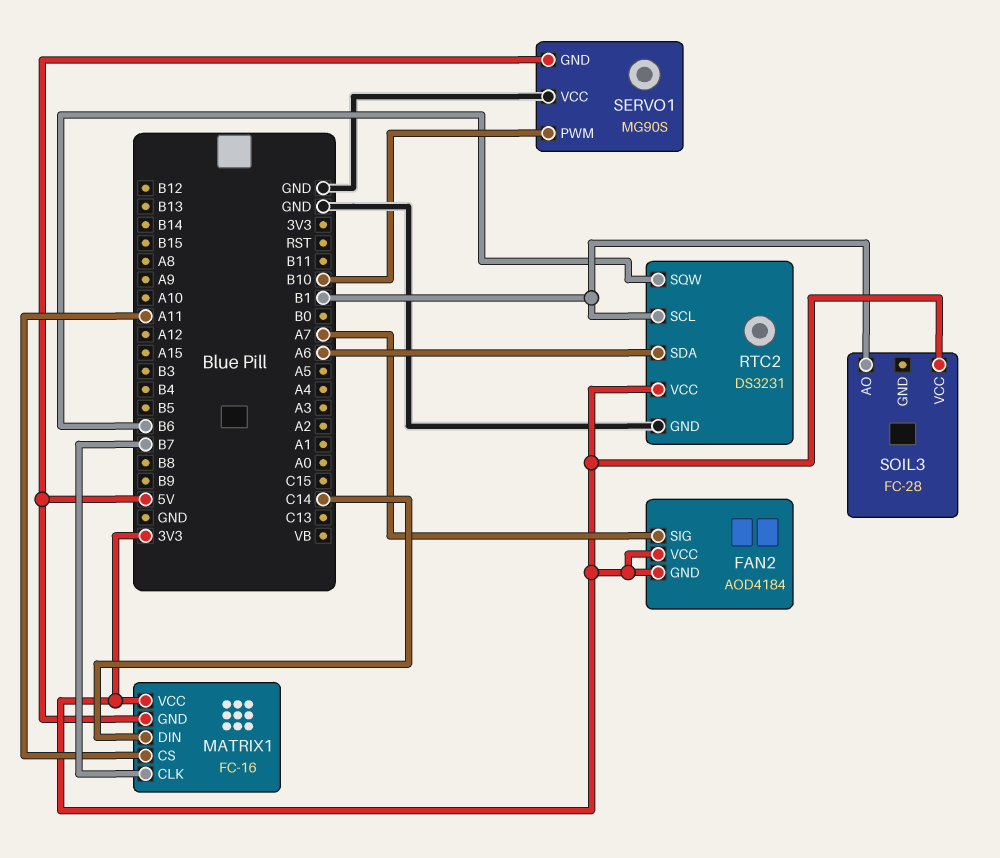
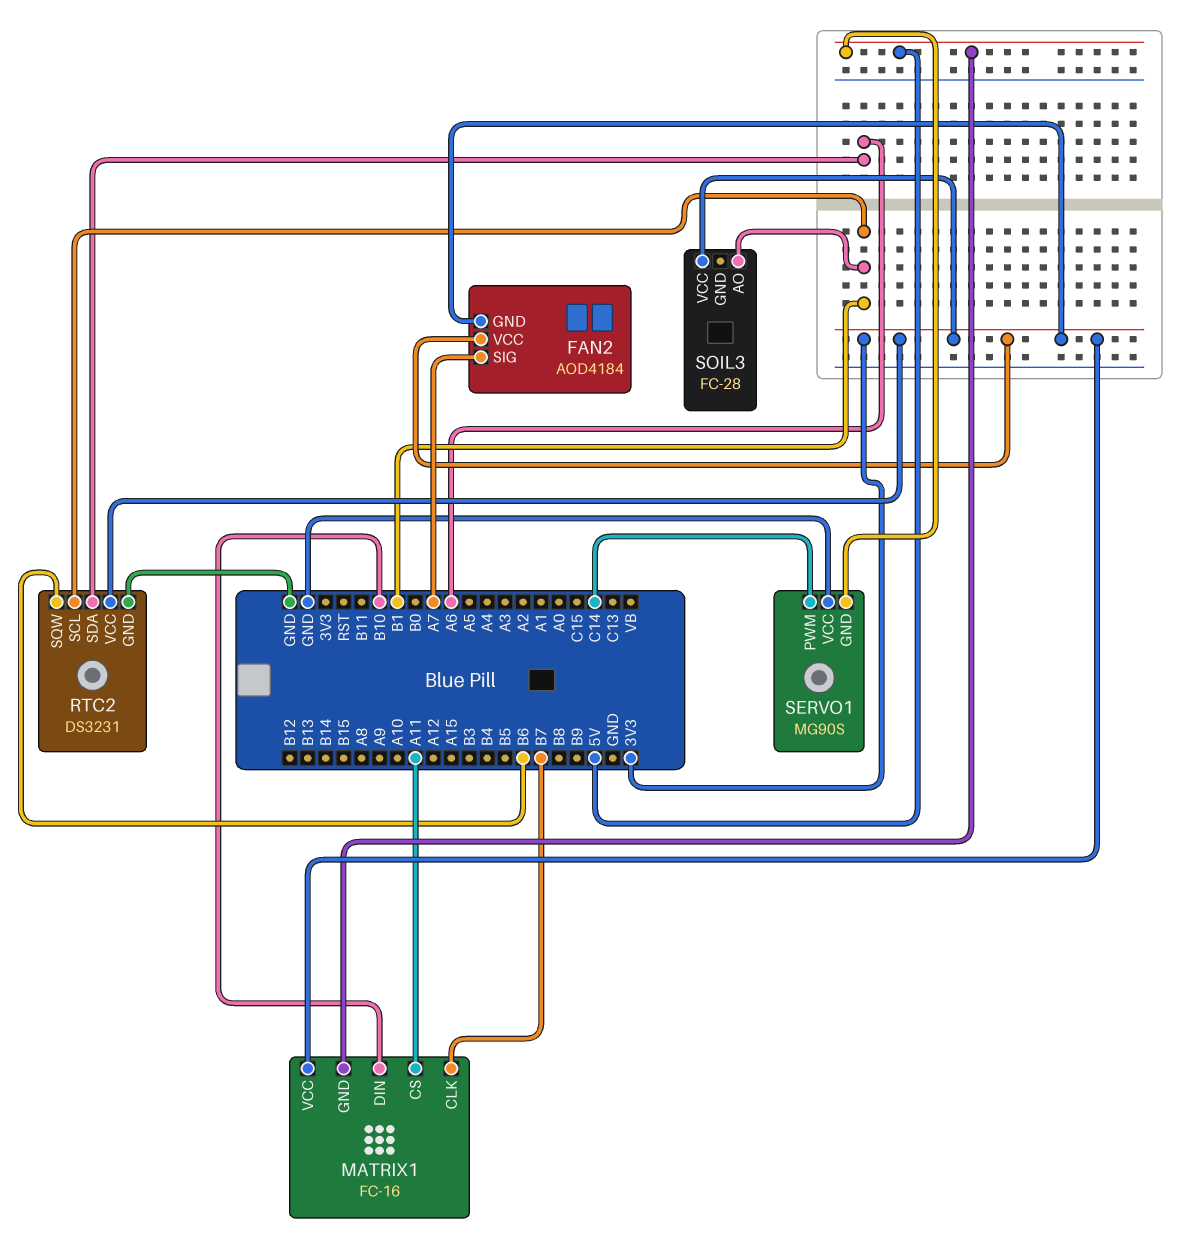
MATRIX1 pin DIN: C14 -> B10
SERVO1 pin PWM: B10 -> C14

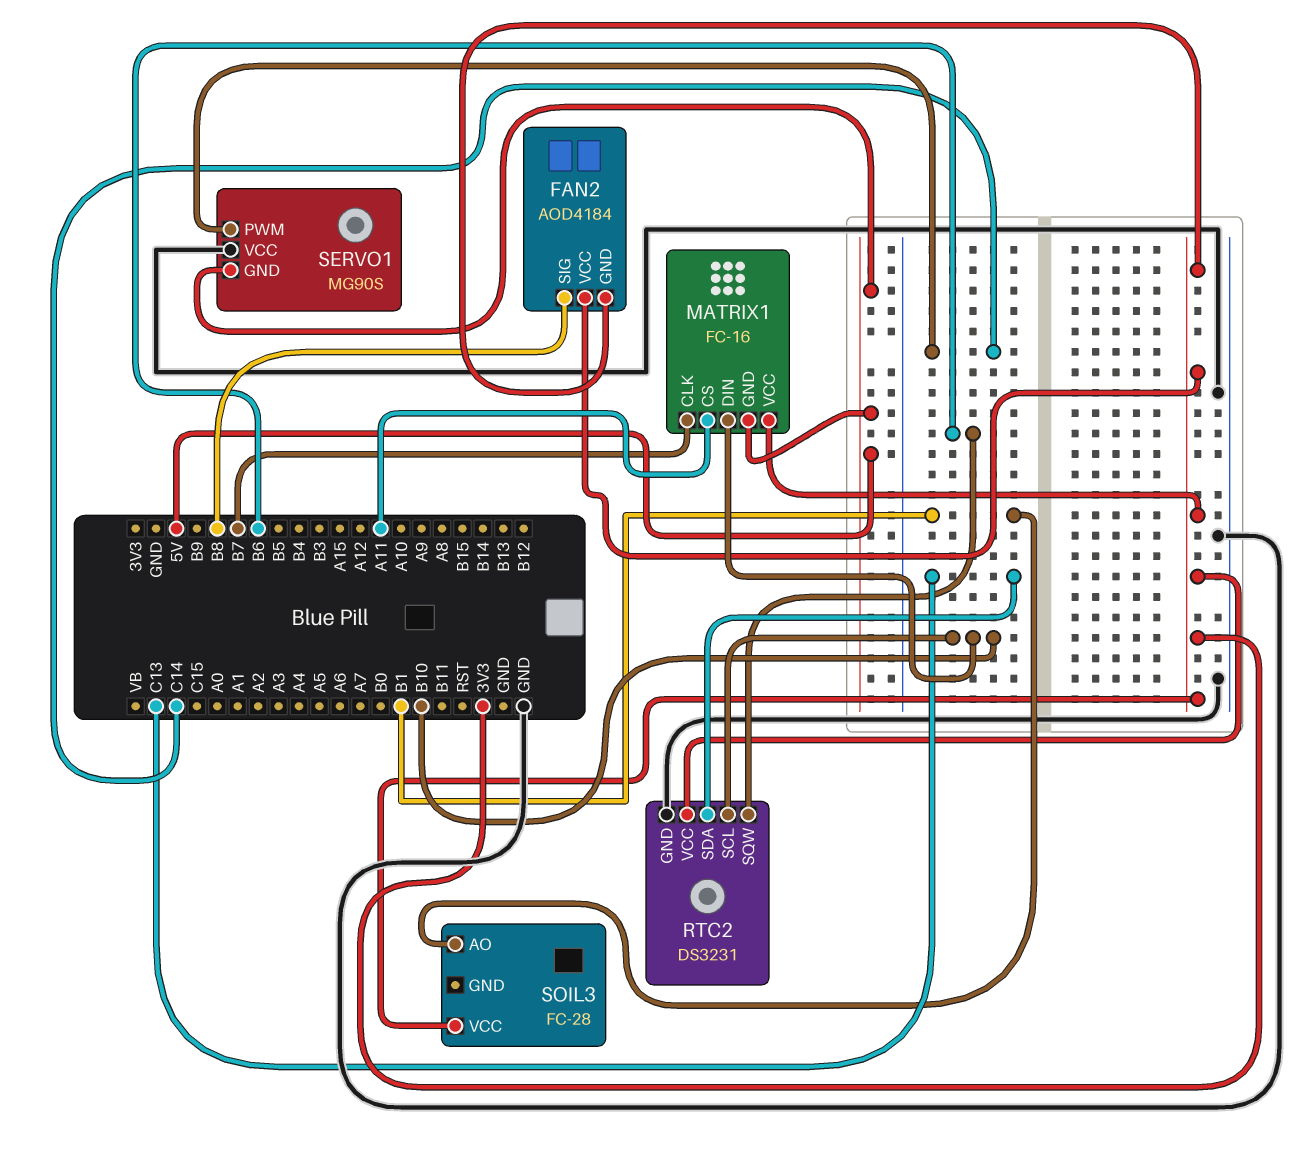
FAN2 pin SIG: A7 -> B8
RTC2 pin SCL: B1 -> B10
RTC2 pin SDA: A6 -> C13

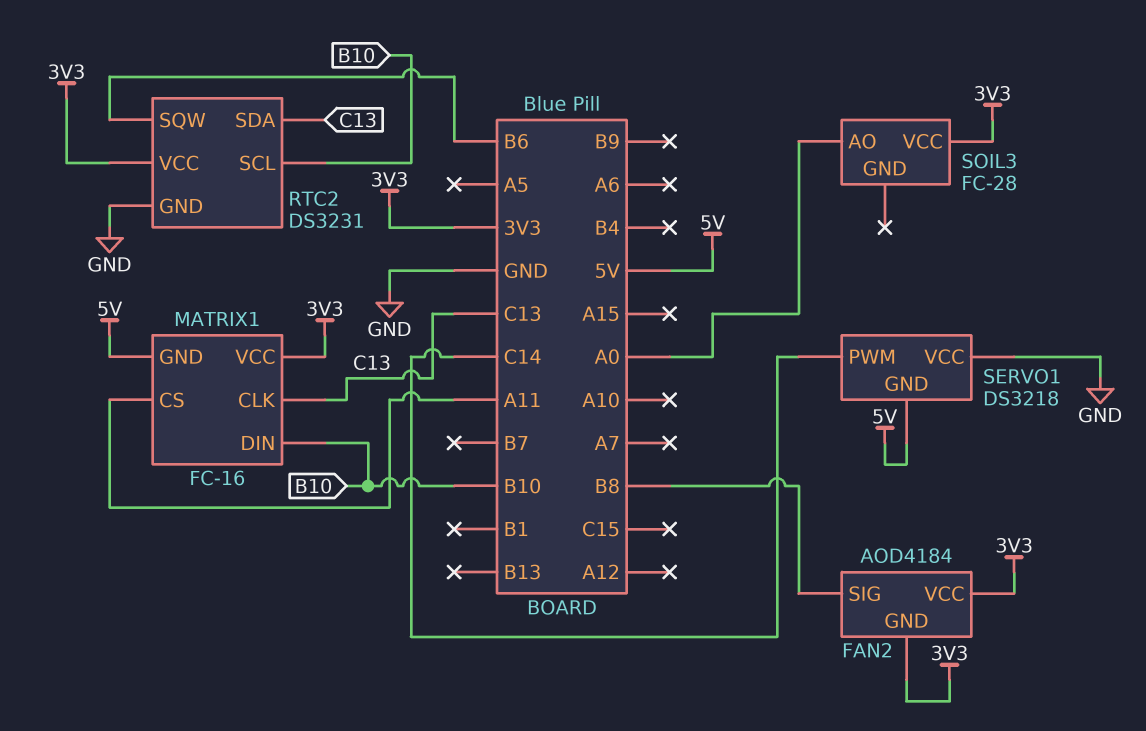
MATRIX1 pin CLK: B7 -> C13
SERVO1: MG90S -> DS3218
SOIL3 pin AO: B1 -> A0

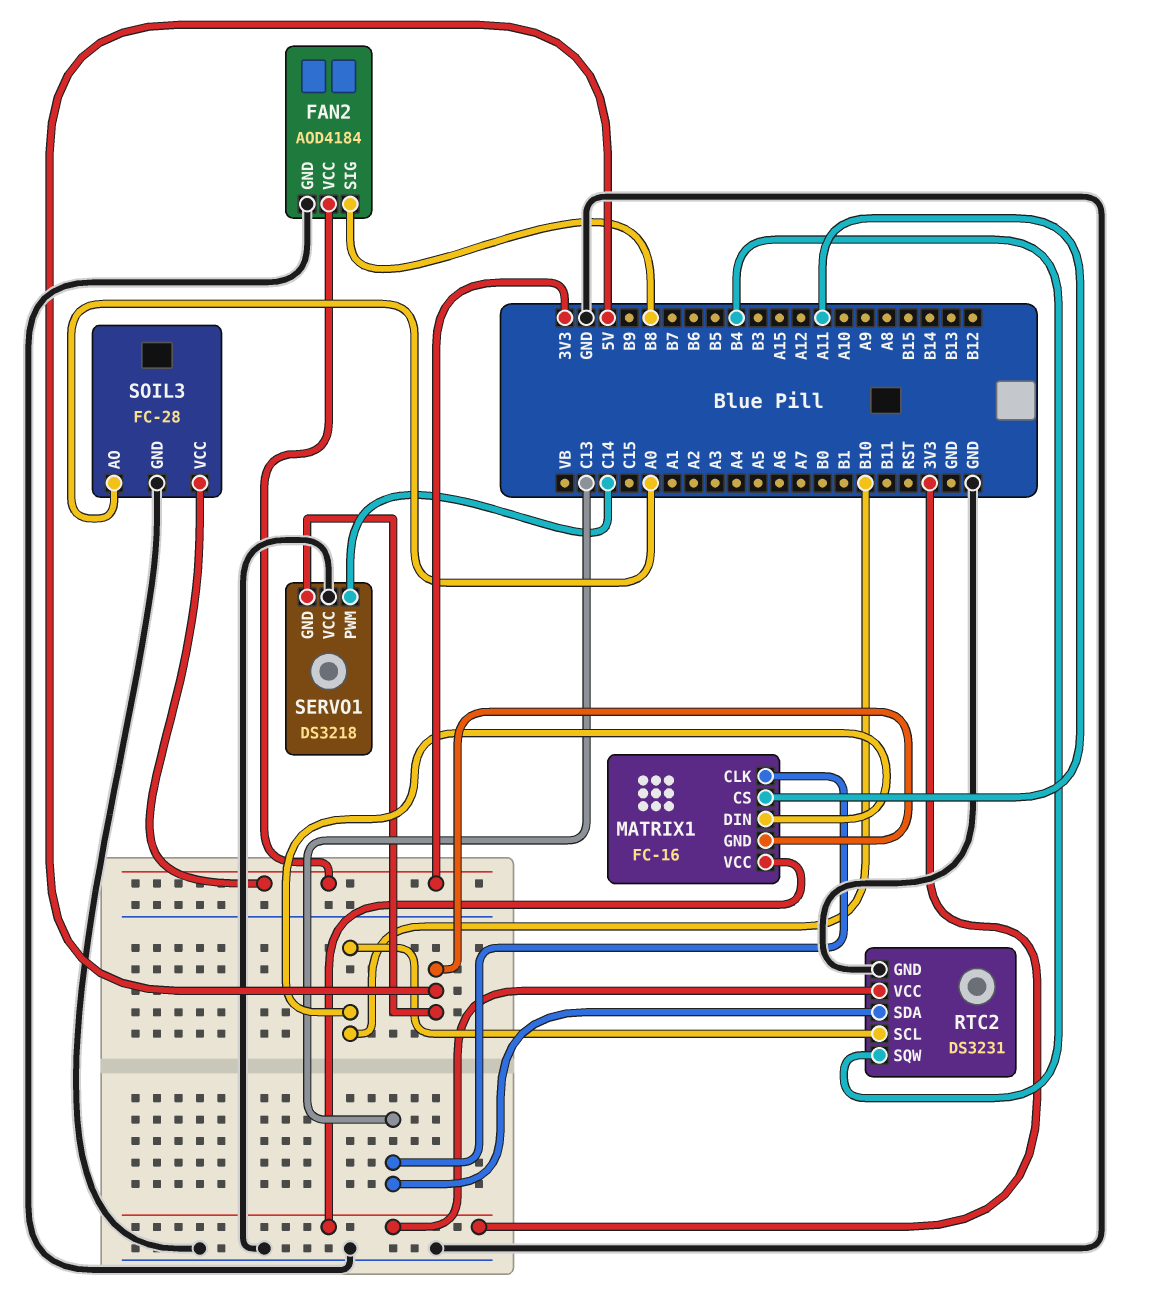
FAN2 pin GND: 3V3 -> GND
RTC2 pin SQW: B6 -> B4
SOIL3 pin GND: none -> GND

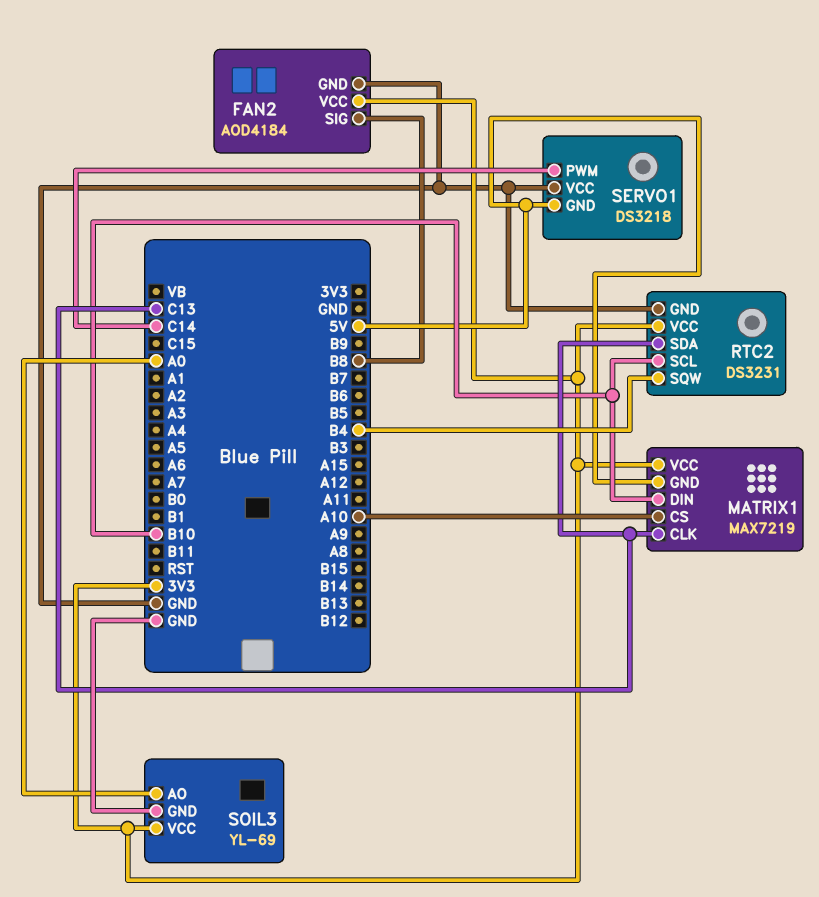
MATRIX1: FC-16 -> MAX7219
MATRIX1 pin CS: A11 -> A10
SOIL3: FC-28 -> YL-69

